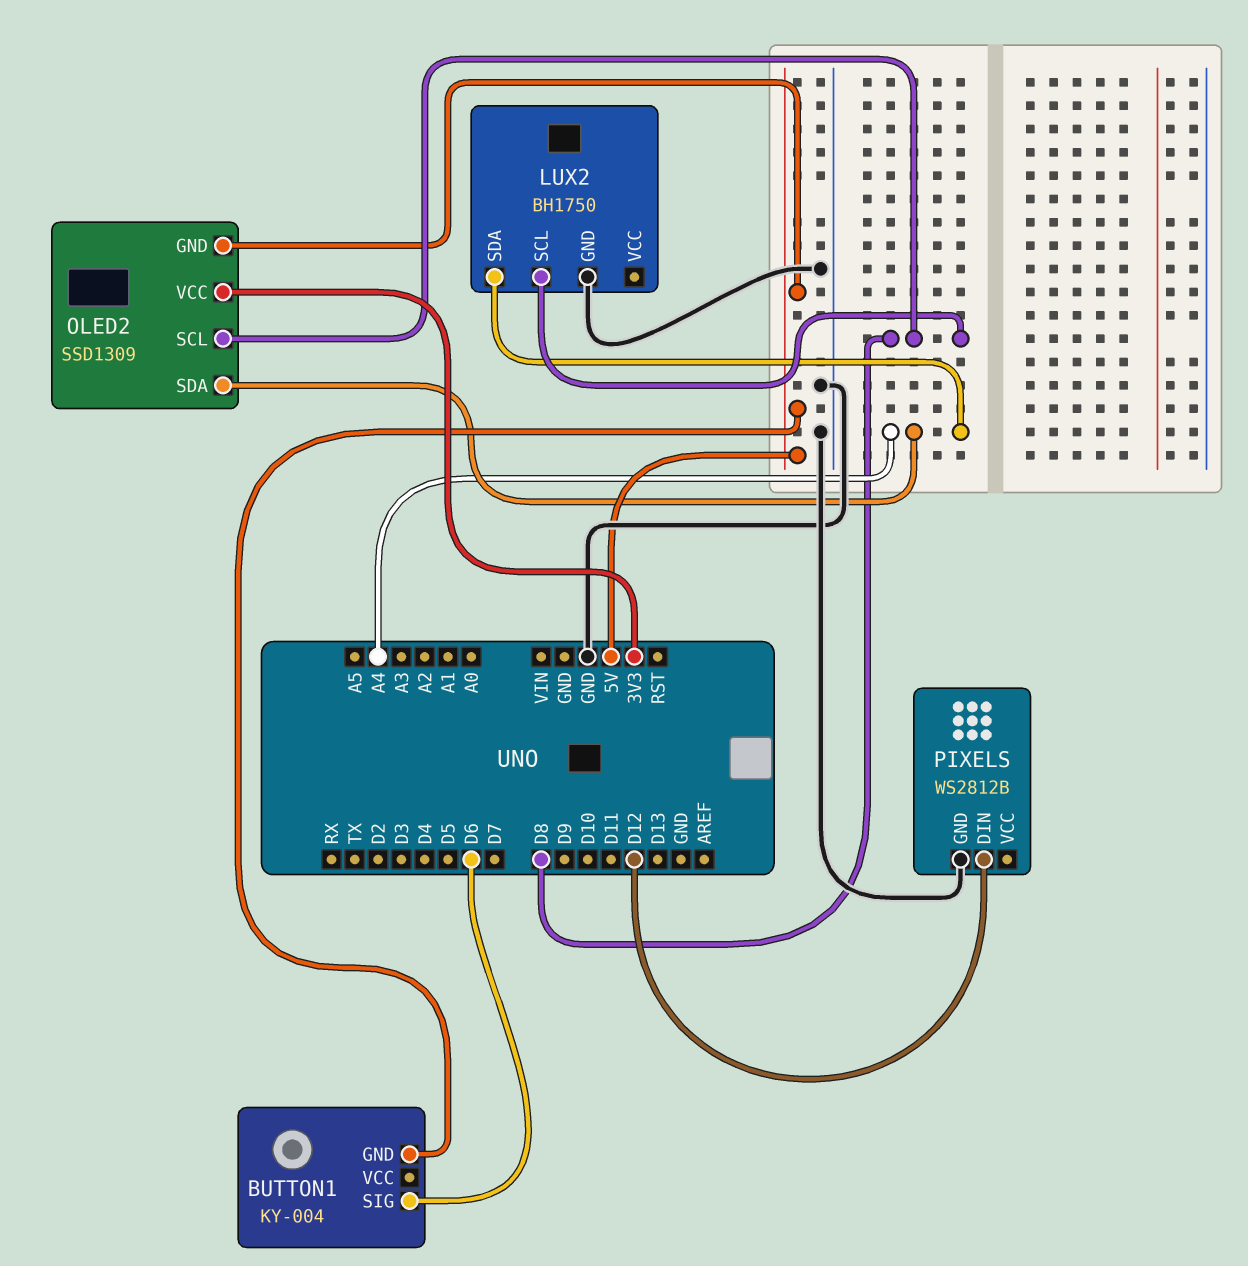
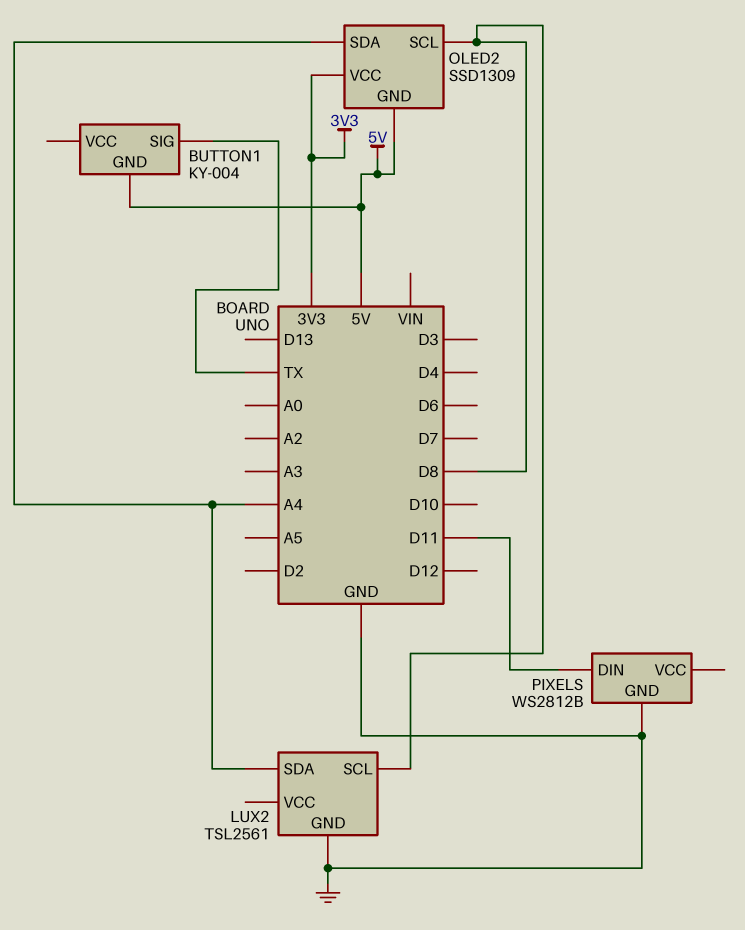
BUTTON1 pin SIG: D6 -> TX
LUX2: BH1750 -> TSL2561
PIXELS pin DIN: D12 -> D11

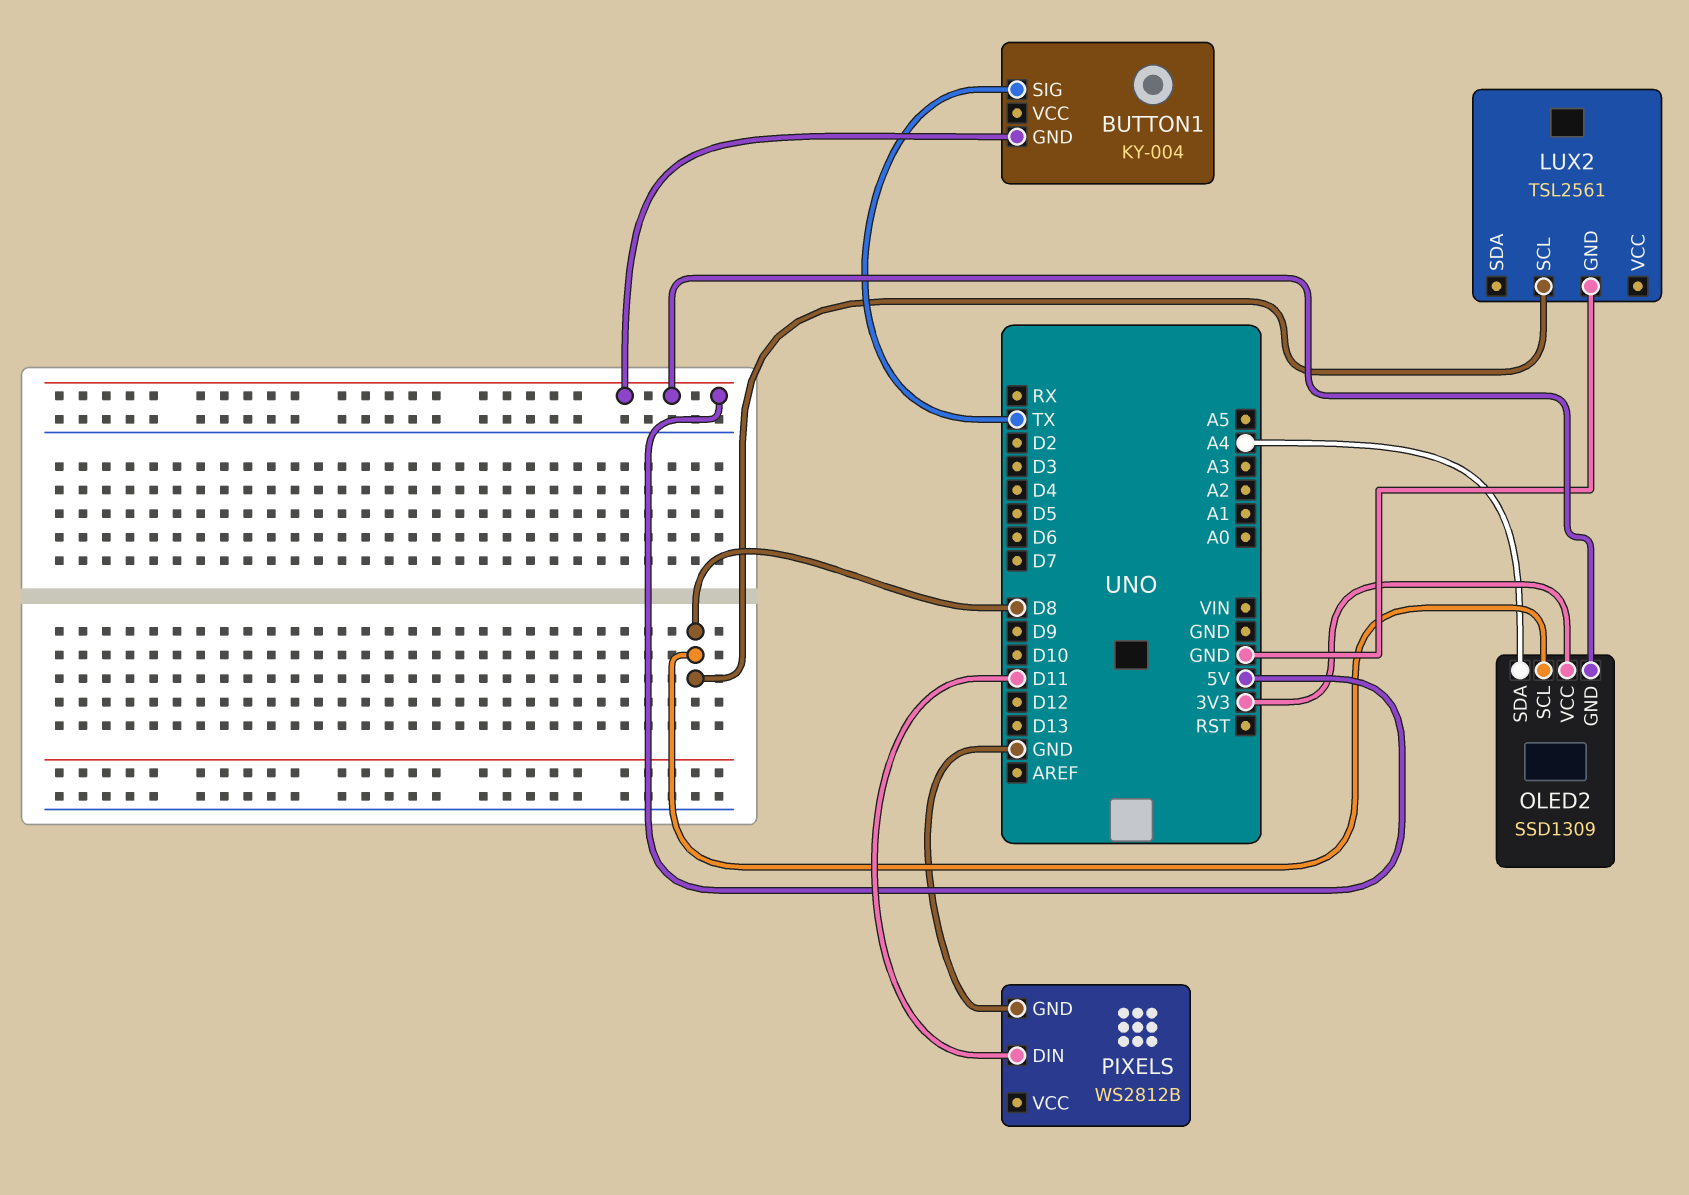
LUX2 pin SDA: A4 -> none

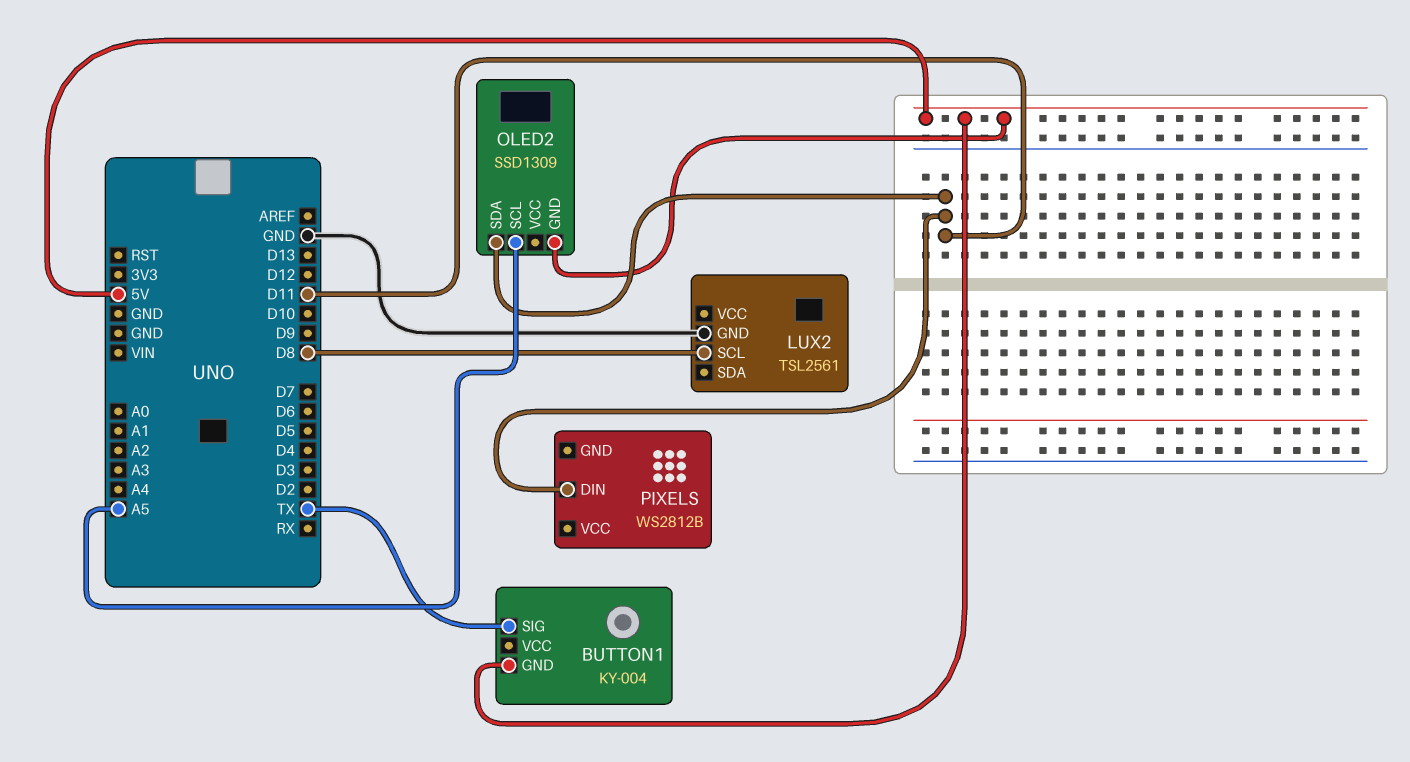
OLED2 pin SCL: D8 -> A5
OLED2 pin SDA: A4 -> D11
OLED2 pin VCC: 3V3 -> none
PIXELS pin GND: GND -> none

